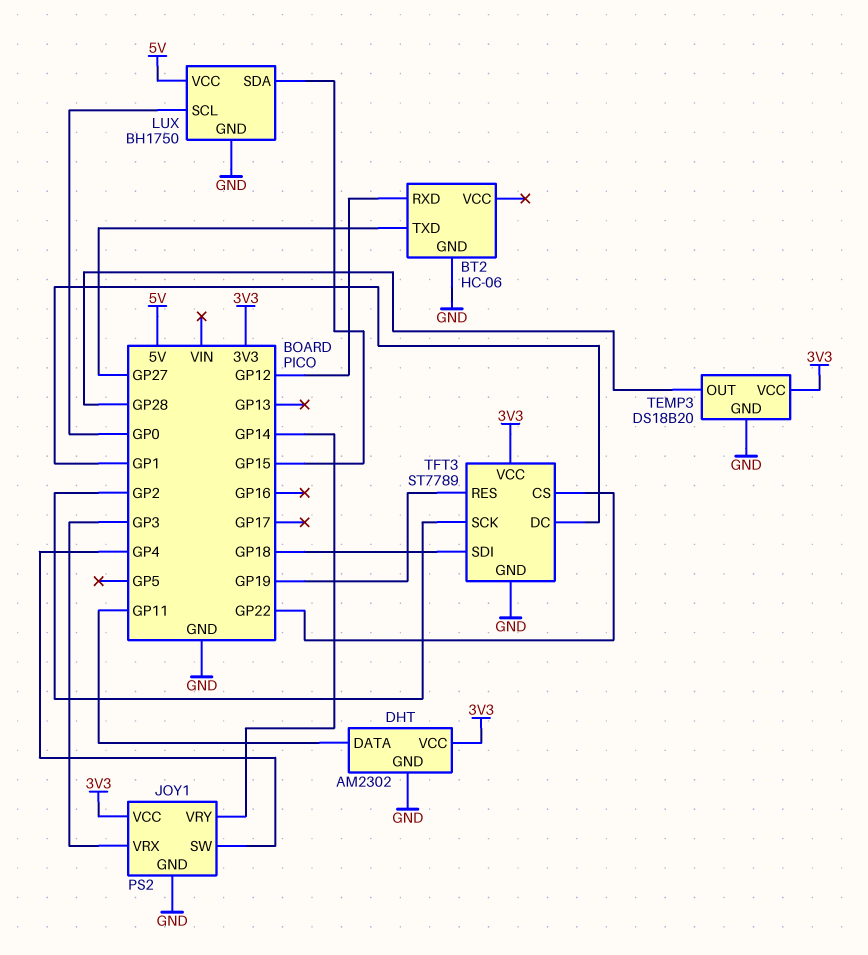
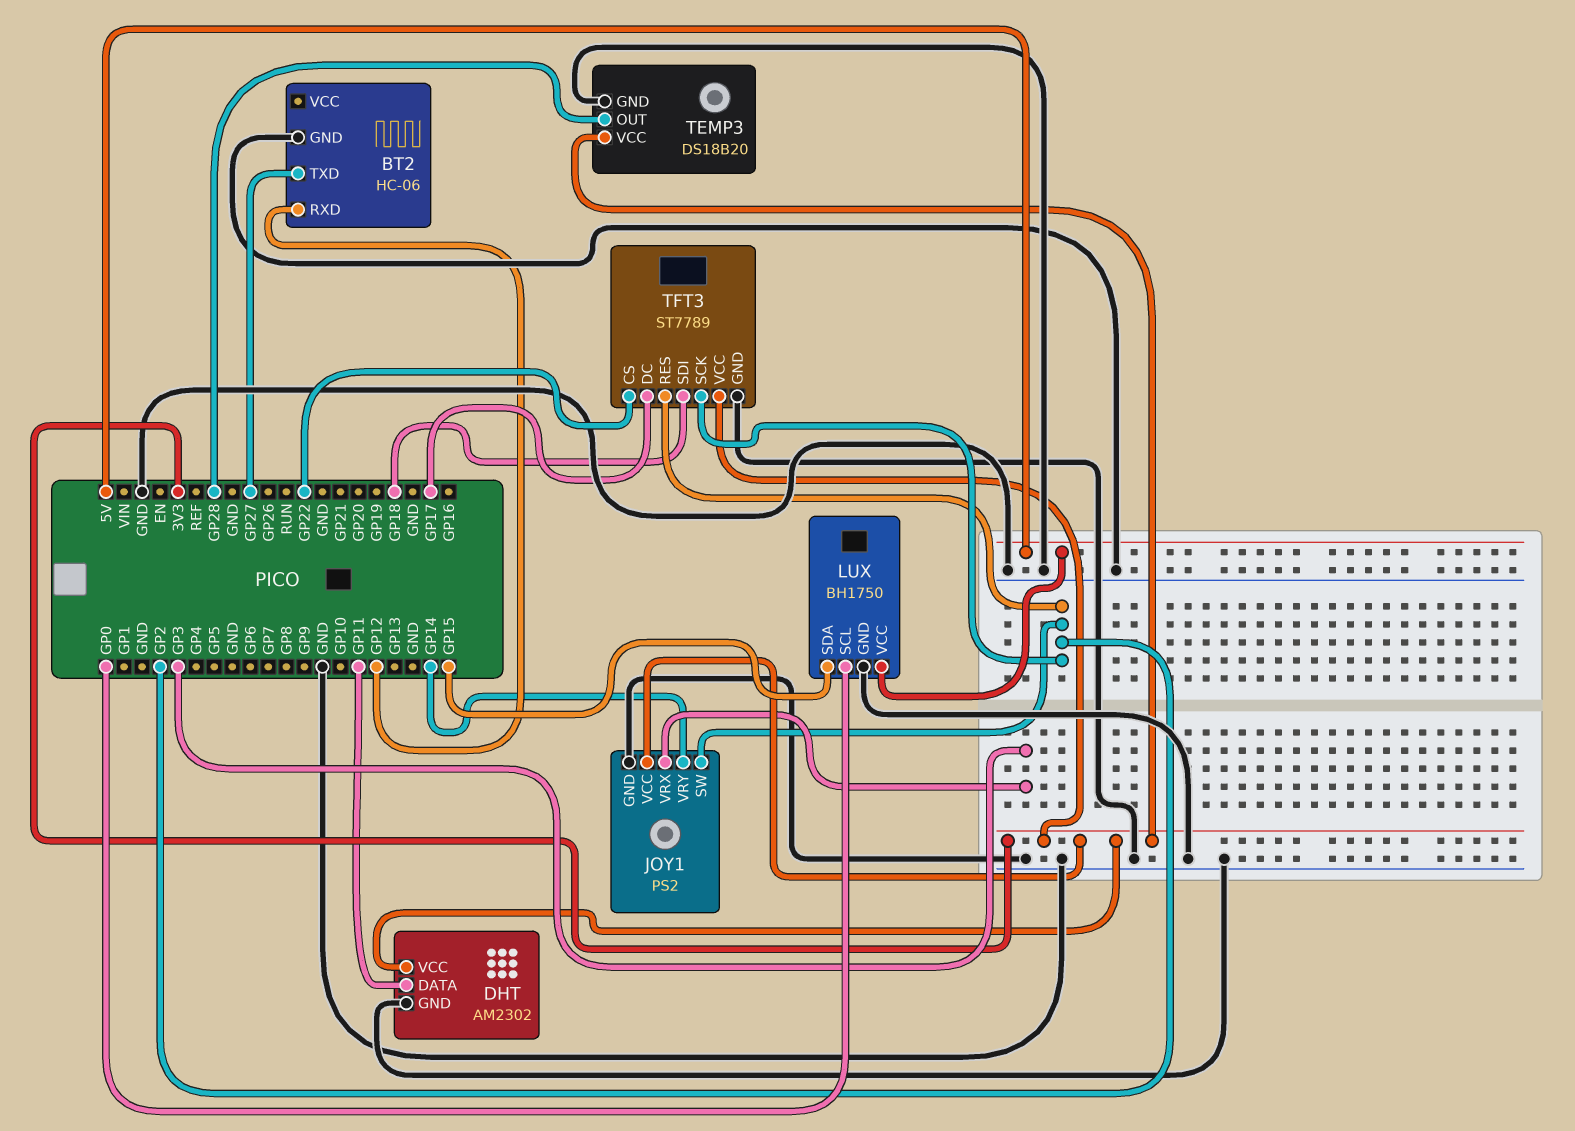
JOY1 pin SW: GP4 -> GP2
TFT3 pin DC: GP1 -> GP17
TFT3 pin RES: GP19 -> GP2

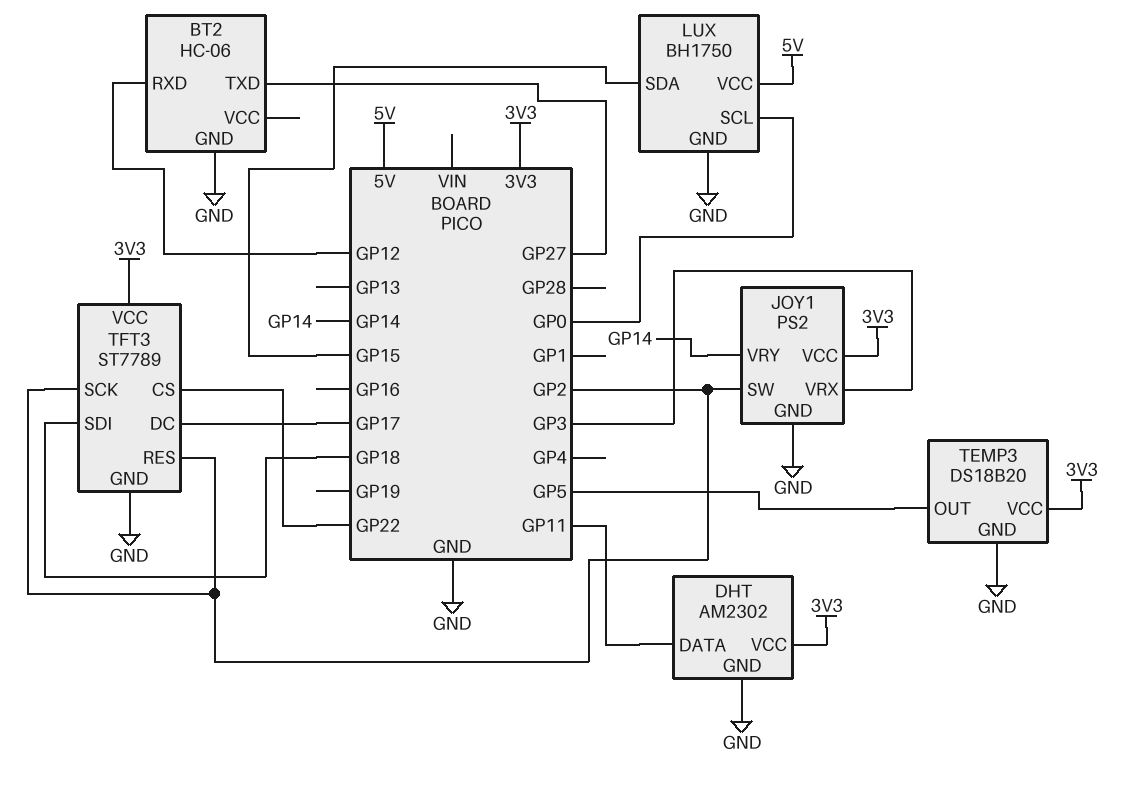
TEMP3 pin OUT: GP28 -> GP5

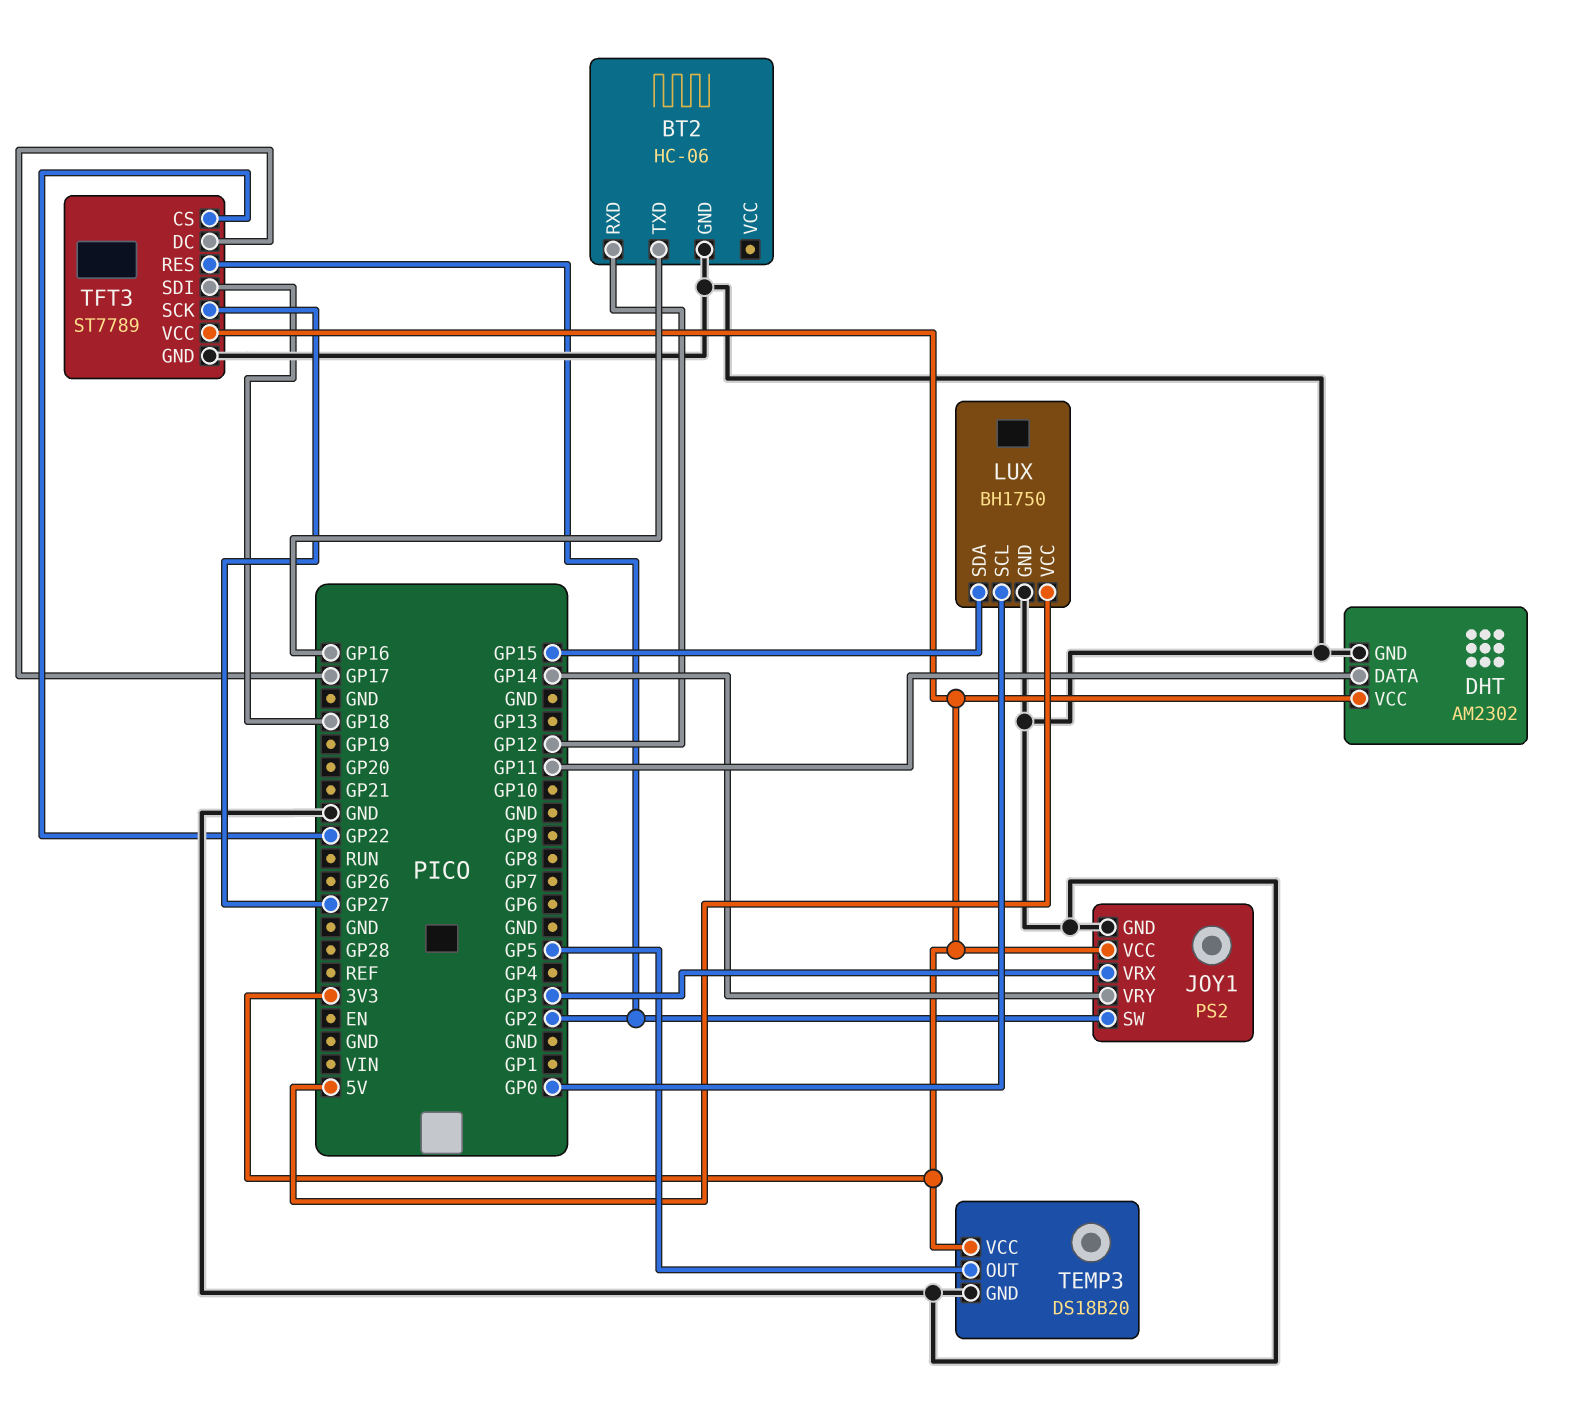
BT2 pin TXD: GP27 -> GP16
TFT3 pin SCK: GP2 -> GP27

